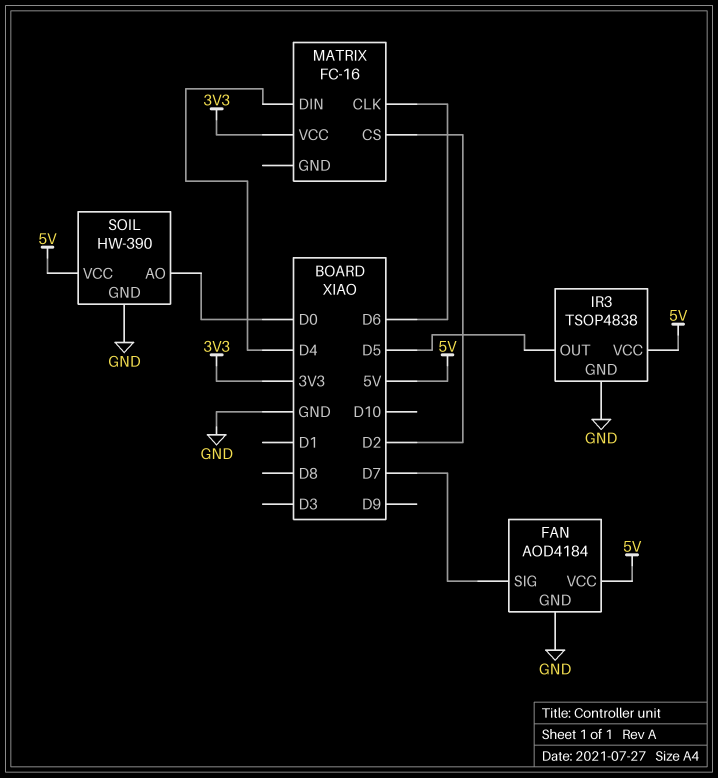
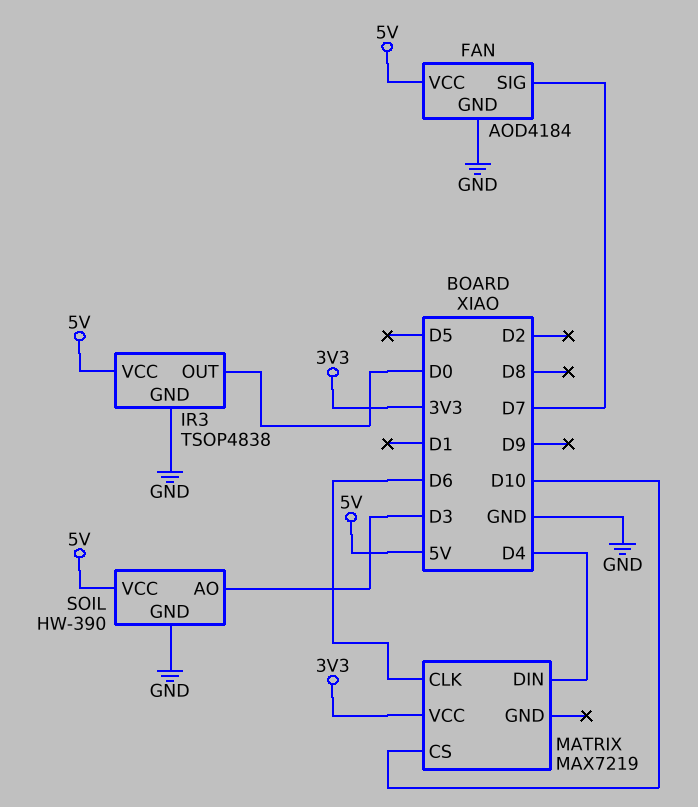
IR3 pin OUT: D5 -> D0
MATRIX: FC-16 -> MAX7219
MATRIX pin CS: D2 -> D10
SOIL pin AO: D0 -> D3

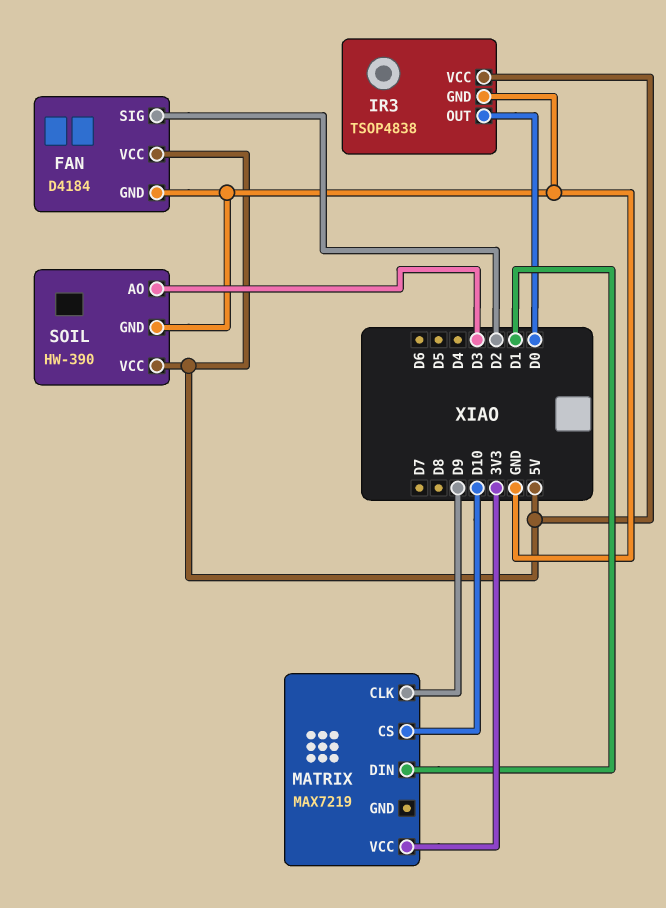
FAN: AOD4184 -> D4184
FAN pin SIG: D7 -> D2
MATRIX pin CLK: D6 -> D9
MATRIX pin DIN: D4 -> D1

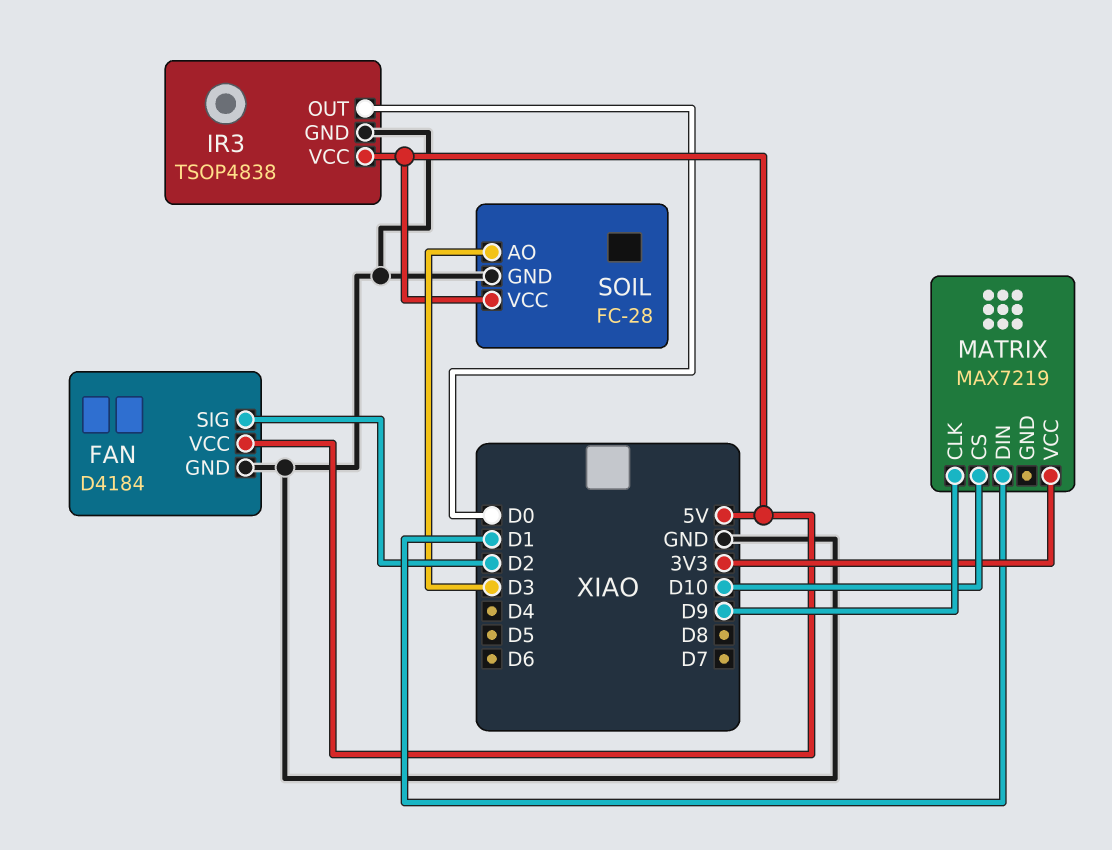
SOIL: HW-390 -> FC-28

